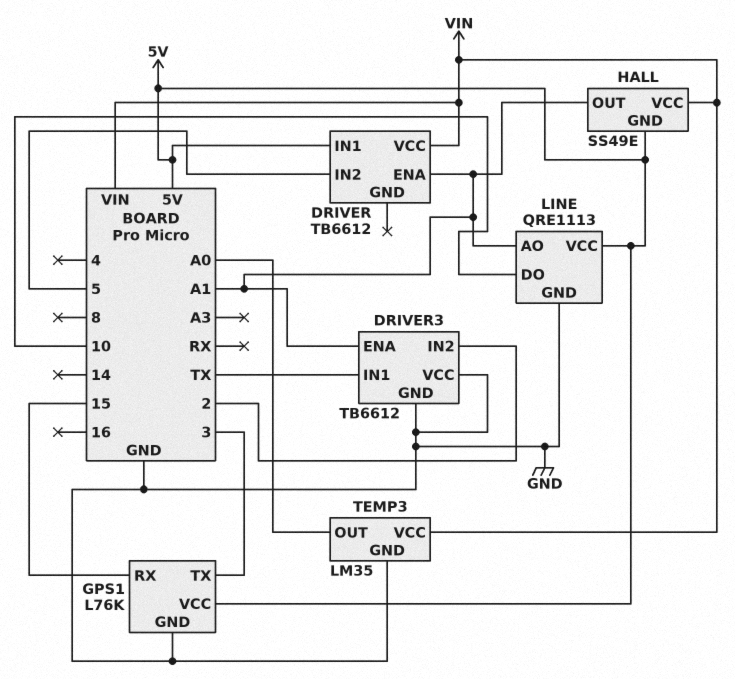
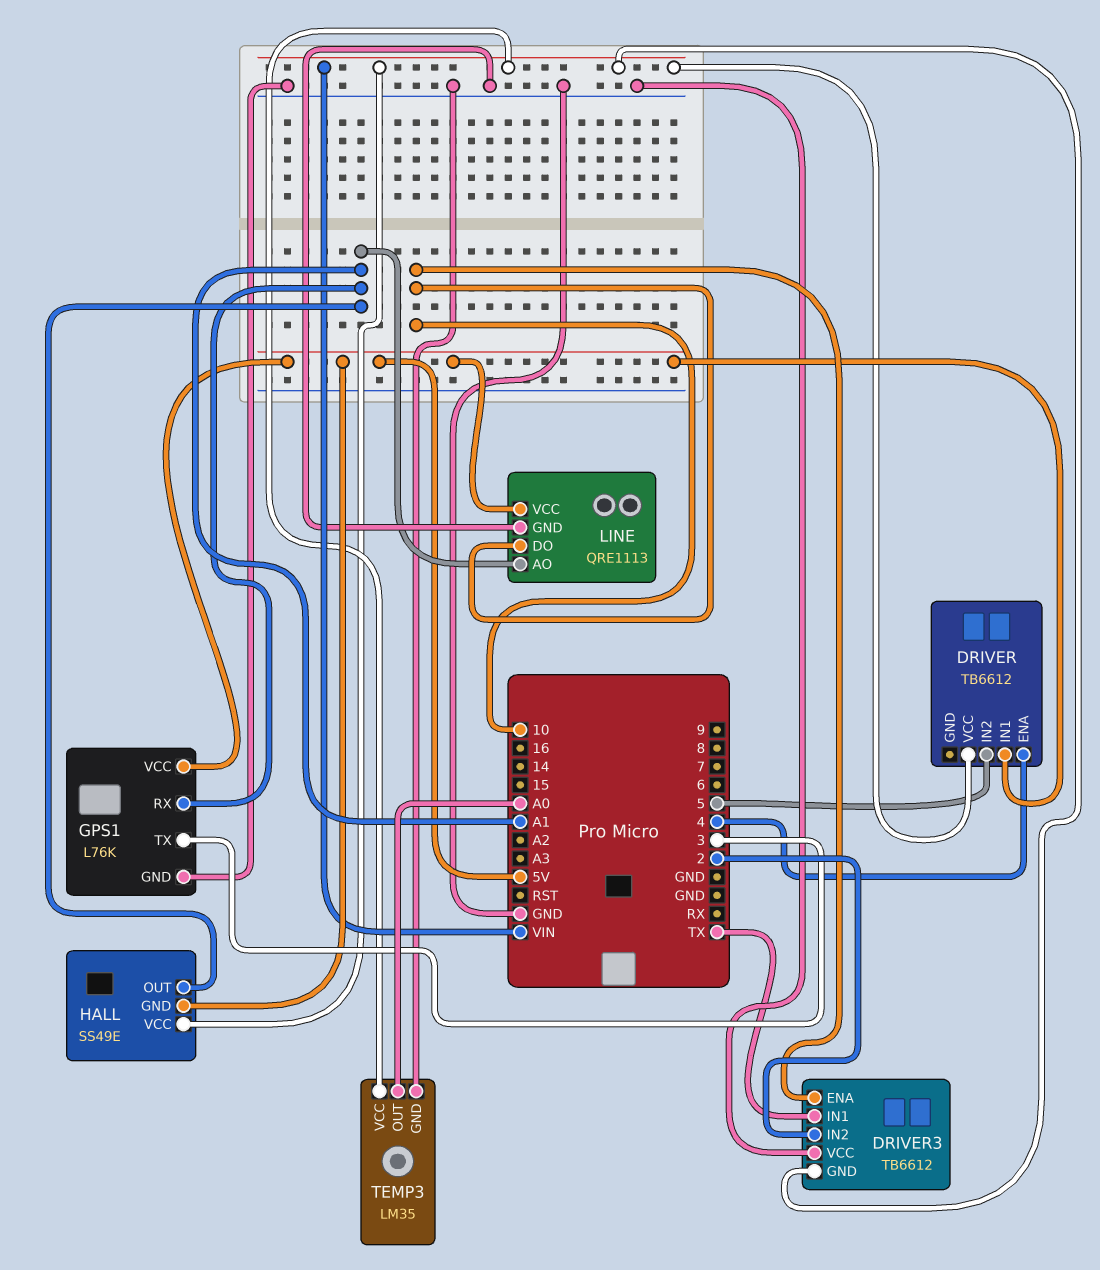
DRIVER pin ENA: A1 -> 4
DRIVER3 pin ENA: A1 -> 10
DRIVER3 pin GND: GND -> VIN
GPS1 pin RX: 15 -> A1

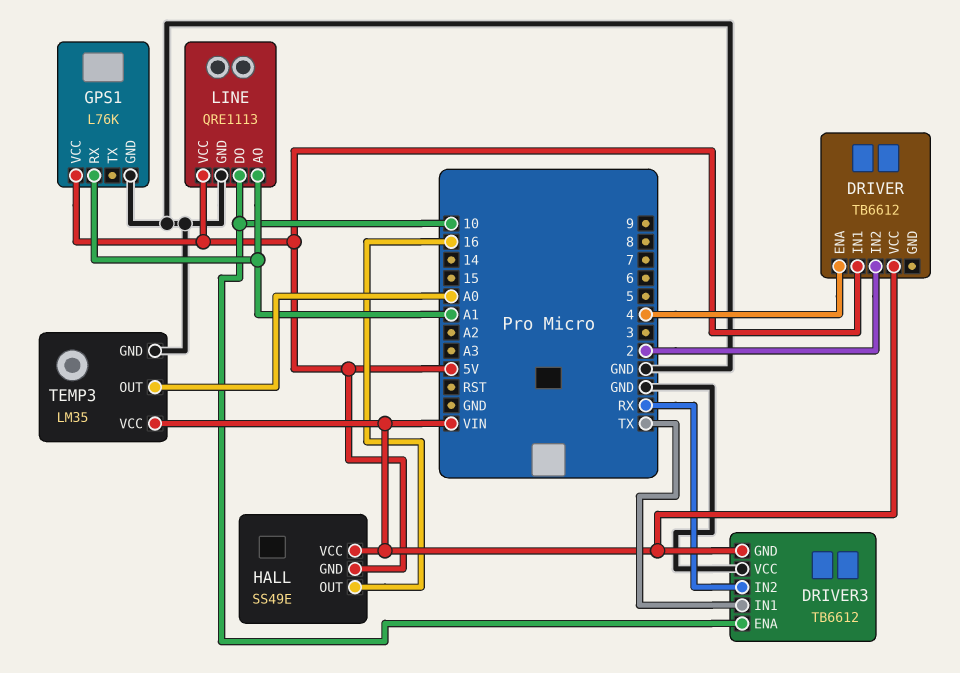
DRIVER pin IN2: 5 -> 2
DRIVER3 pin IN2: 2 -> RX
GPS1 pin TX: 3 -> none
HALL pin OUT: A1 -> 16

